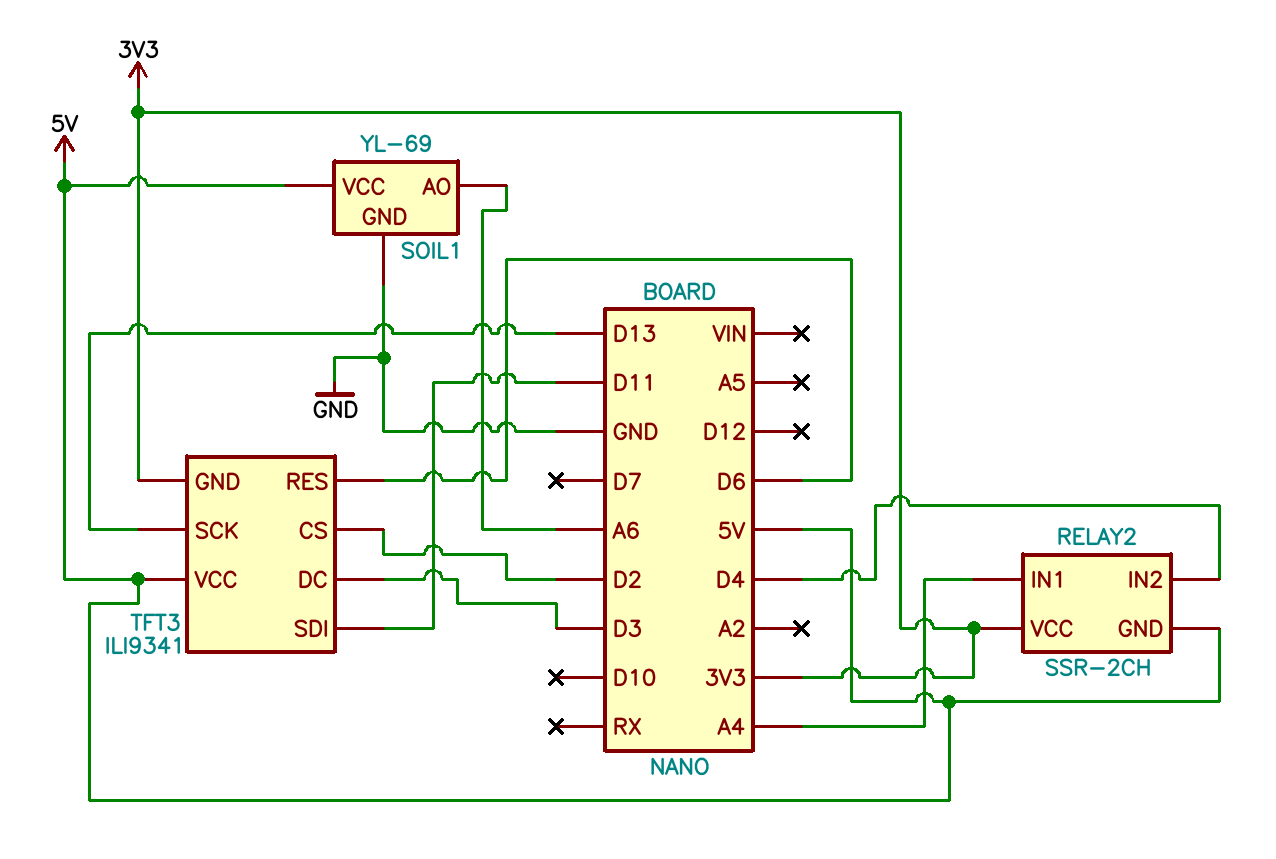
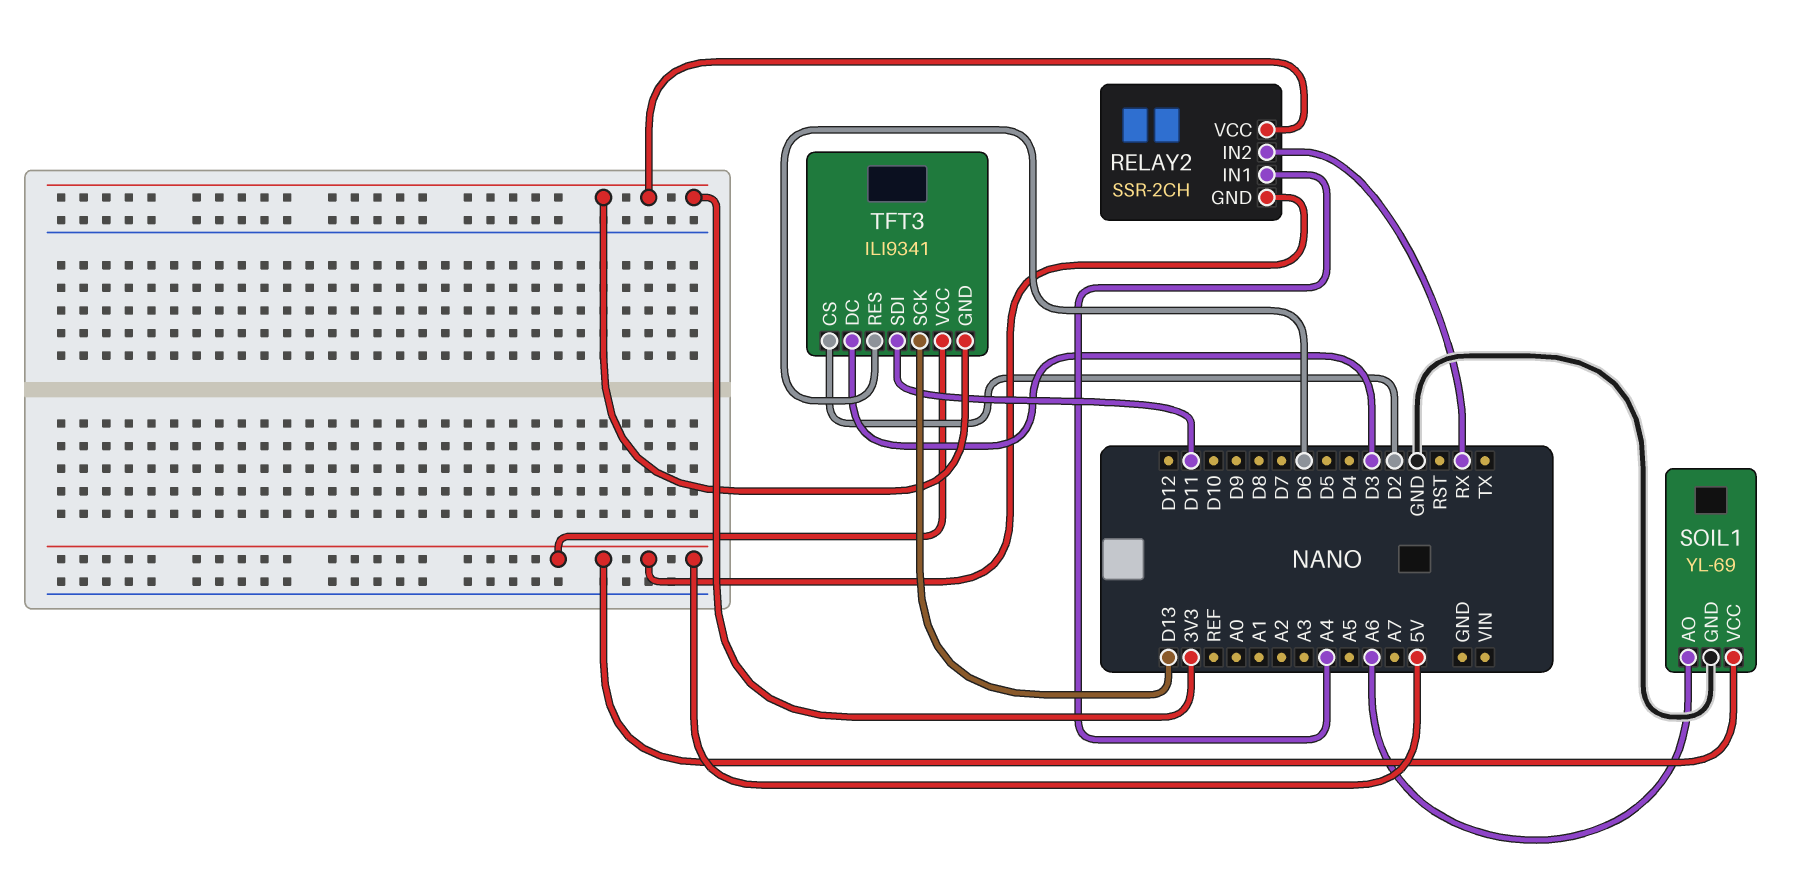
RELAY2 pin IN2: D4 -> RX

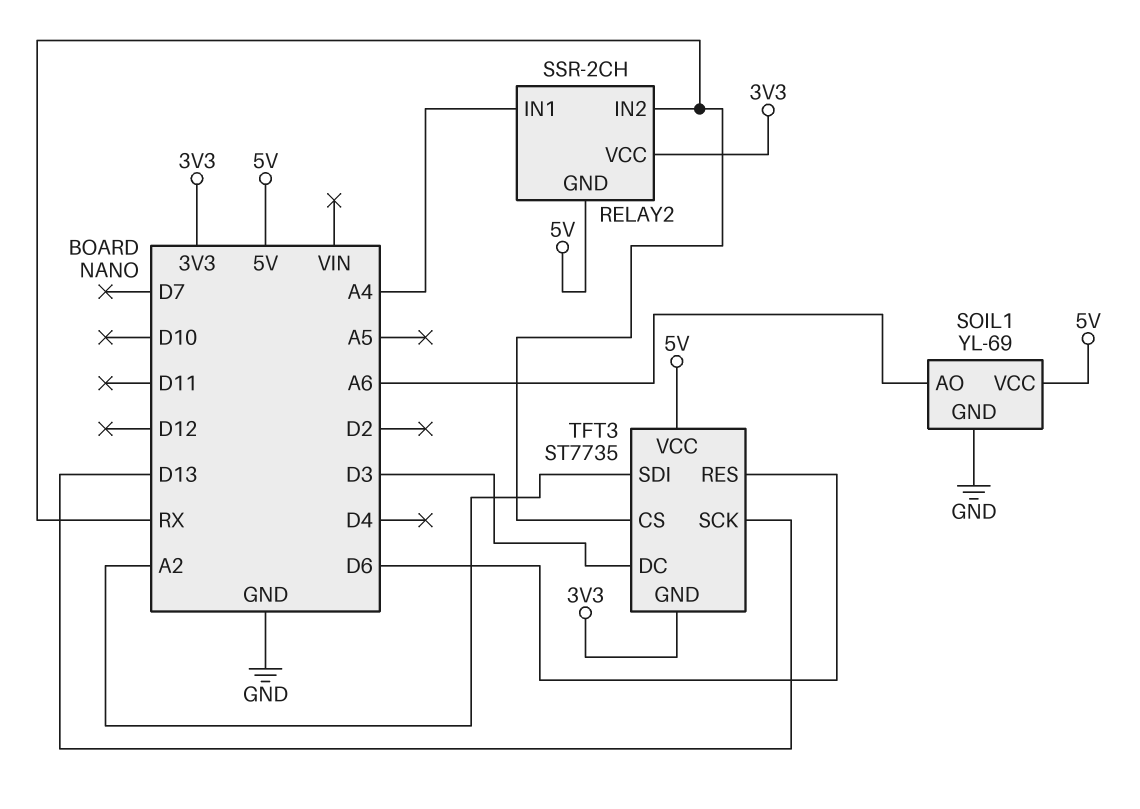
TFT3: ILI9341 -> ST7735
TFT3 pin CS: D2 -> RX
TFT3 pin SDI: D11 -> A2

